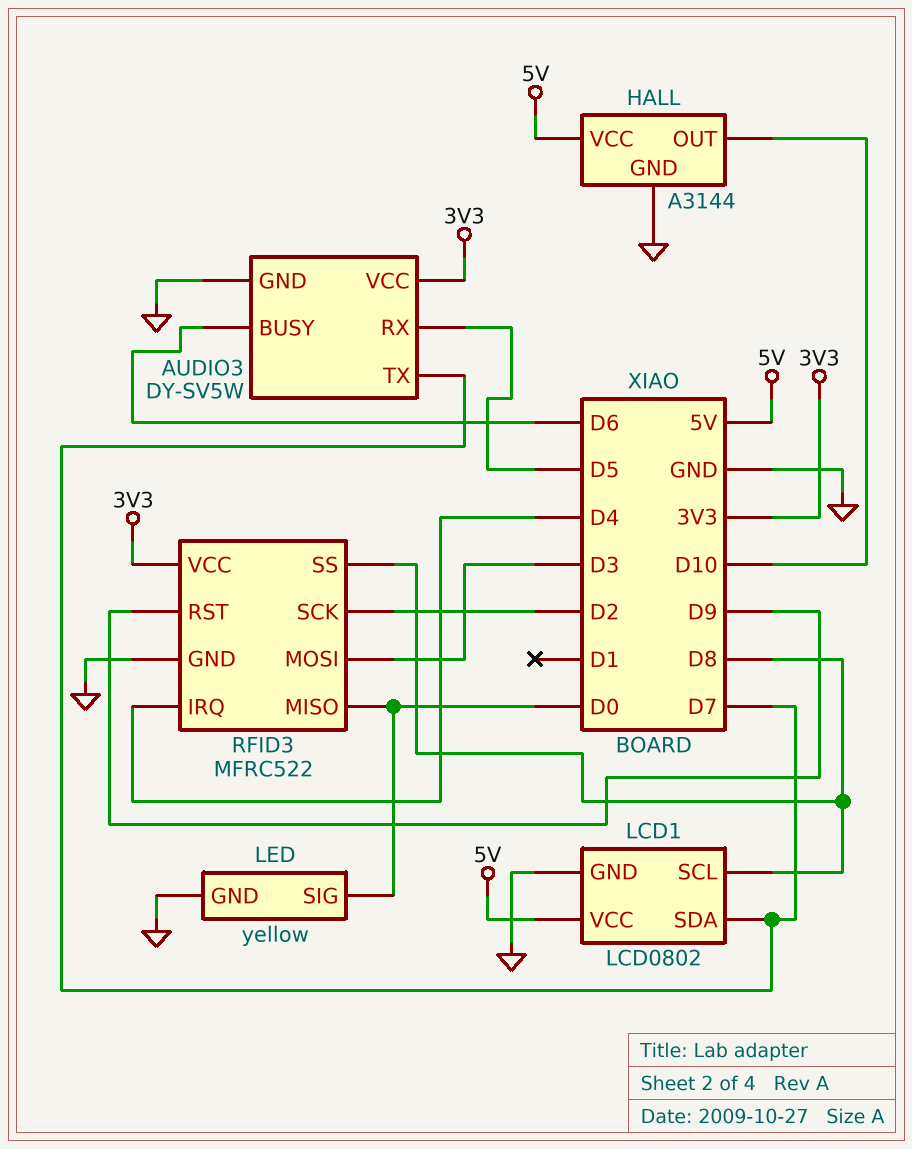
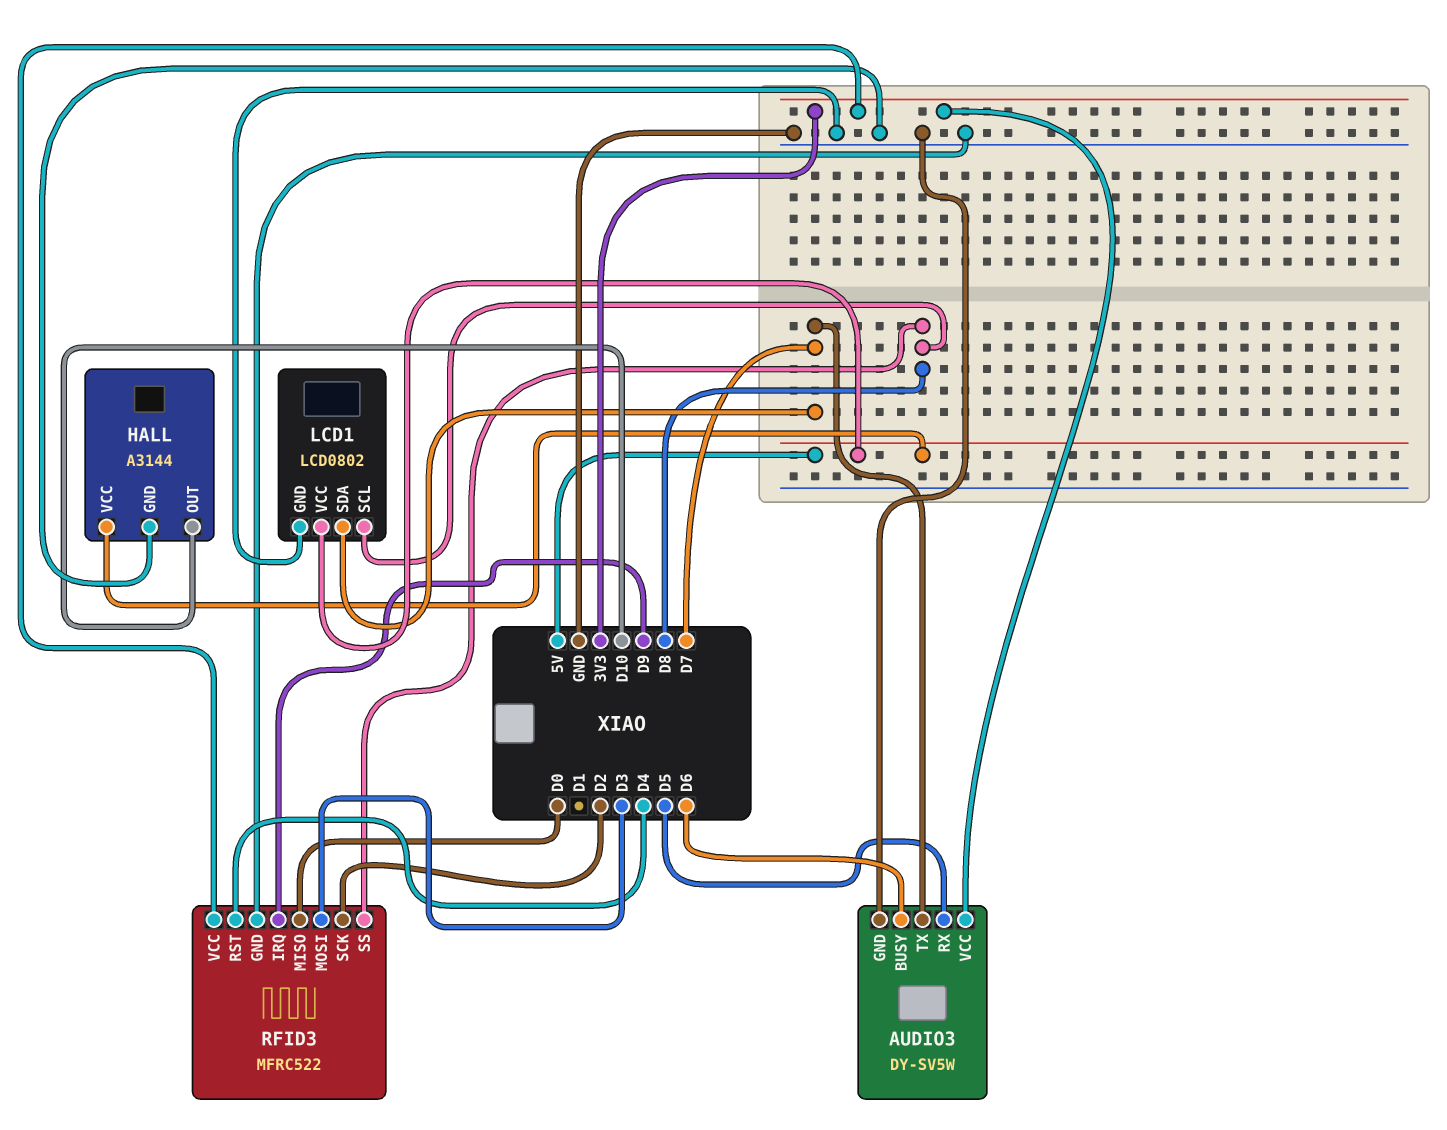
LED: yellow -> none
LED pin GND: GND -> none
LED pin SIG: D0 -> none
RFID3 pin IRQ: D4 -> D9
RFID3 pin RST: D9 -> D4

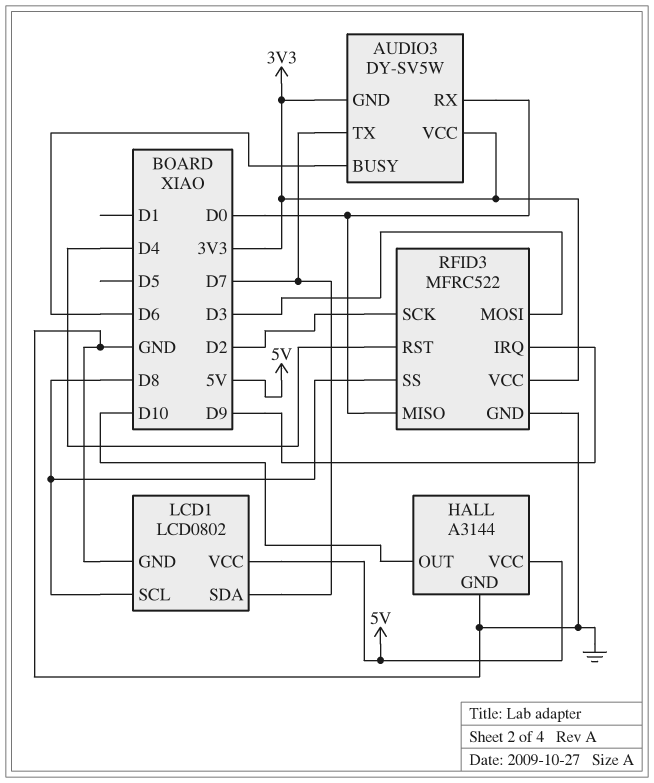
AUDIO3 pin GND: GND -> 3V3
AUDIO3 pin RX: D5 -> D0

